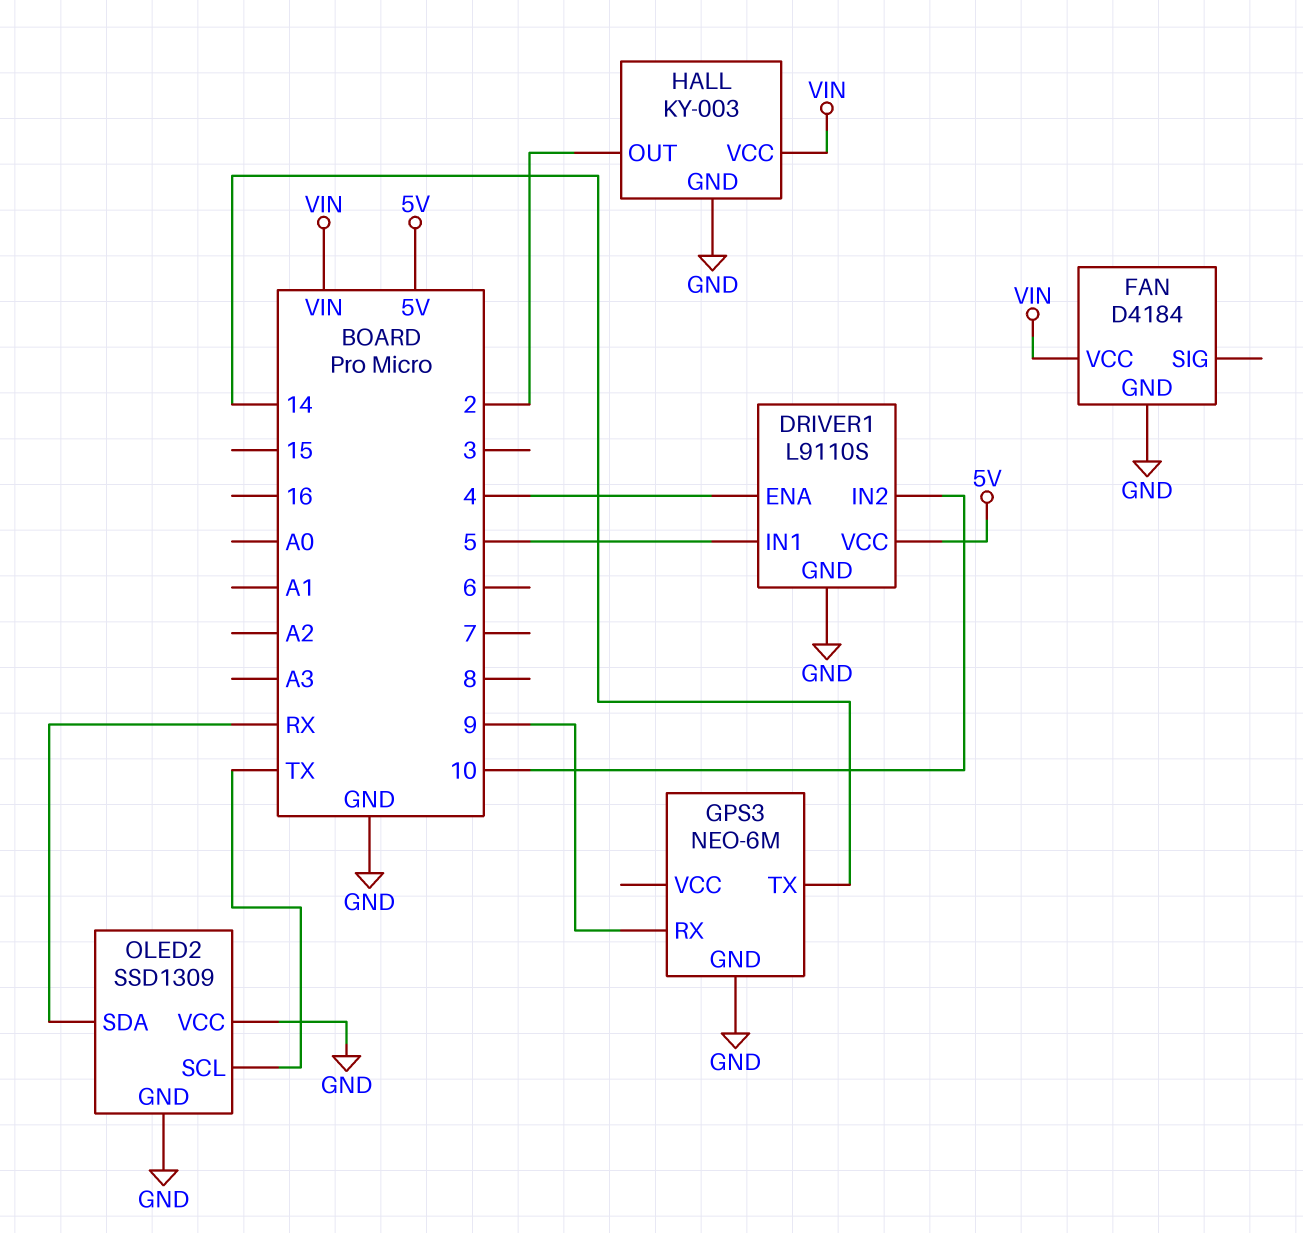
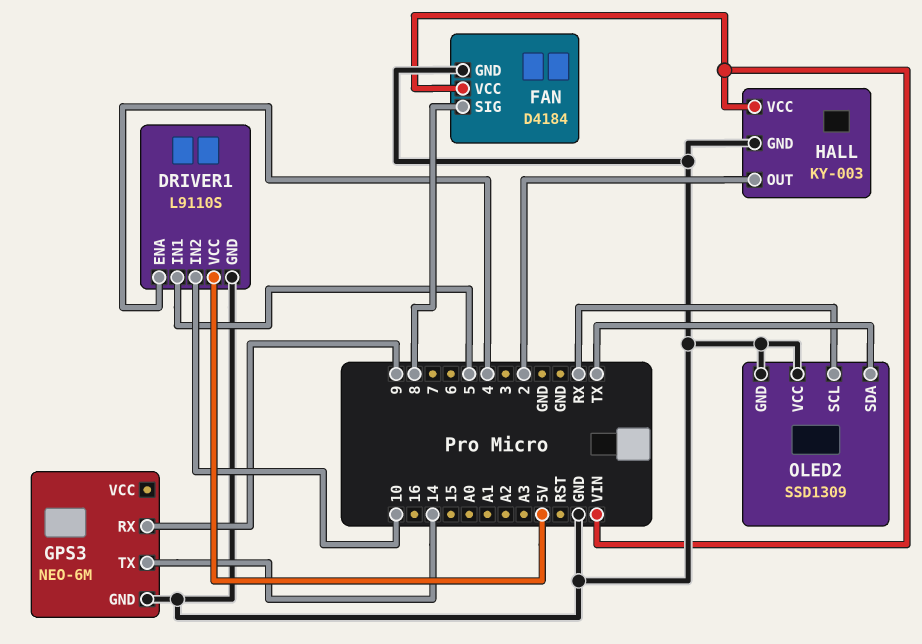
FAN pin SIG: none -> 8
OLED2 pin SCL: TX -> RX
OLED2 pin SDA: RX -> TX

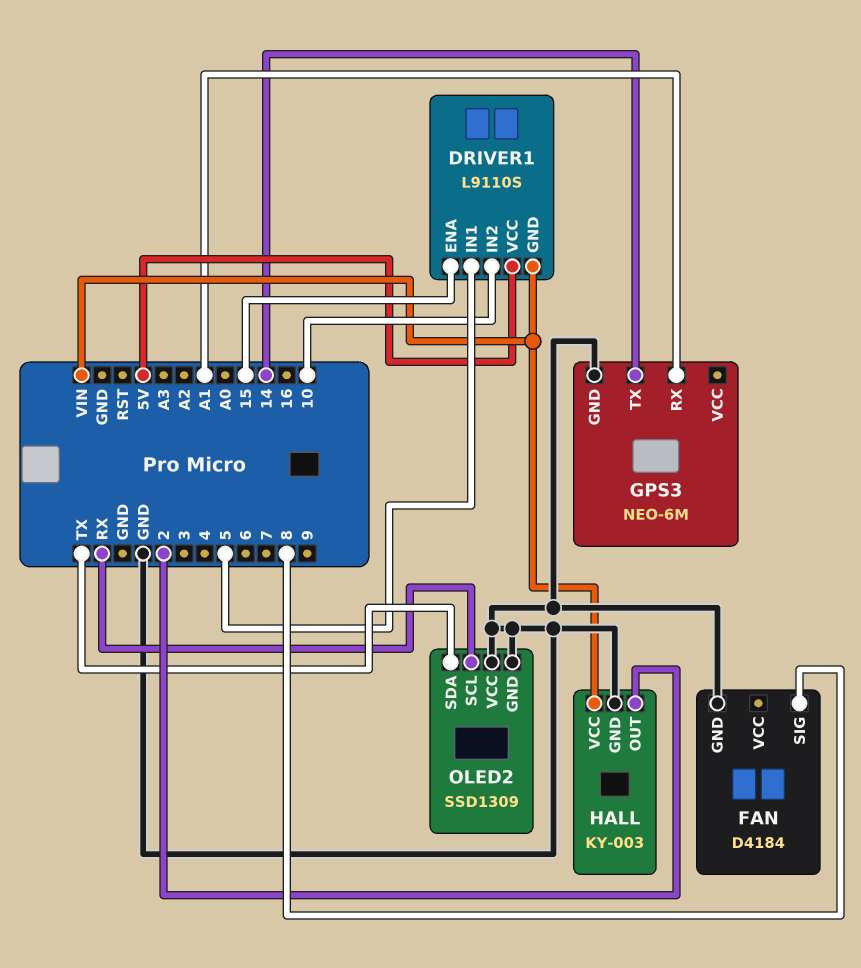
DRIVER1 pin ENA: 4 -> 15
DRIVER1 pin GND: GND -> VIN
FAN pin VCC: VIN -> none
GPS3 pin RX: 9 -> A1

